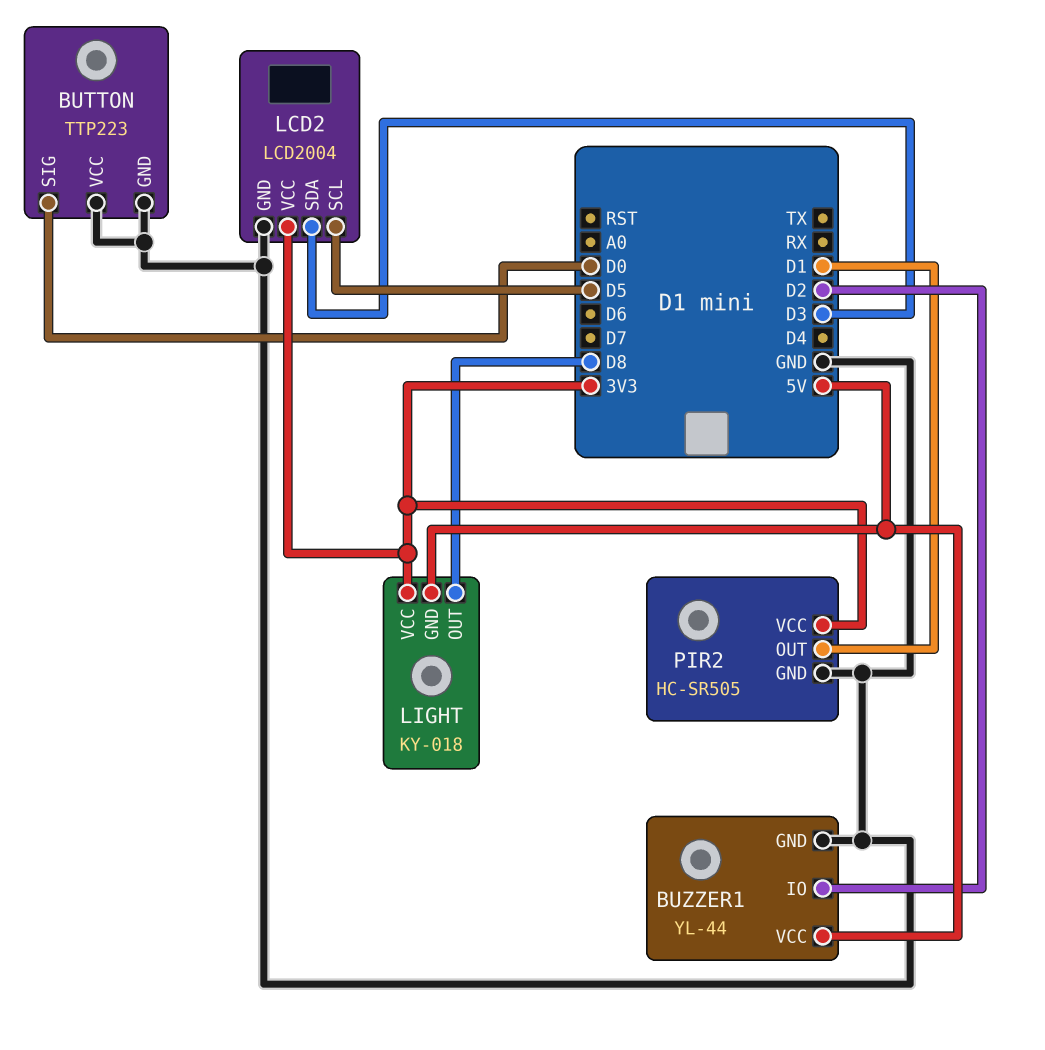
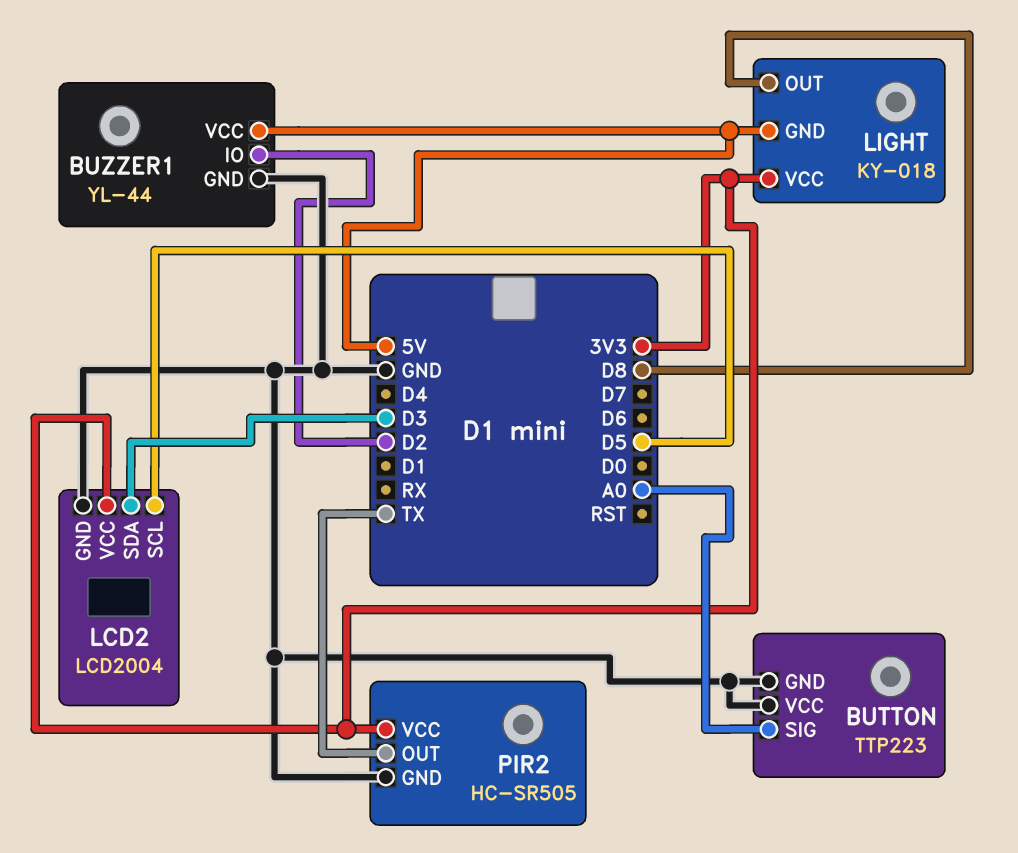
BUTTON pin SIG: D0 -> A0
PIR2 pin OUT: D1 -> TX

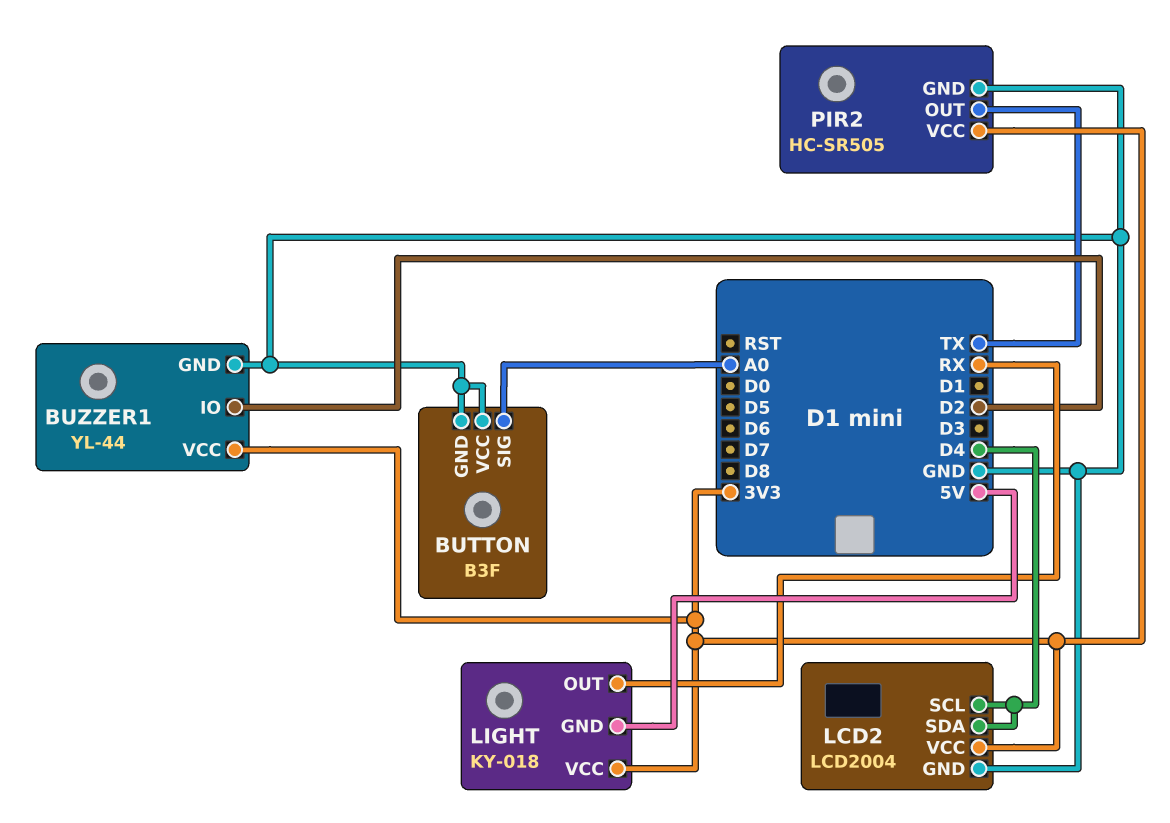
BUTTON: TTP223 -> B3F
BUZZER1 pin VCC: 5V -> 3V3
LCD2 pin SCL: D5 -> D4
LCD2 pin SDA: D3 -> D4
LIGHT pin OUT: D8 -> RX

